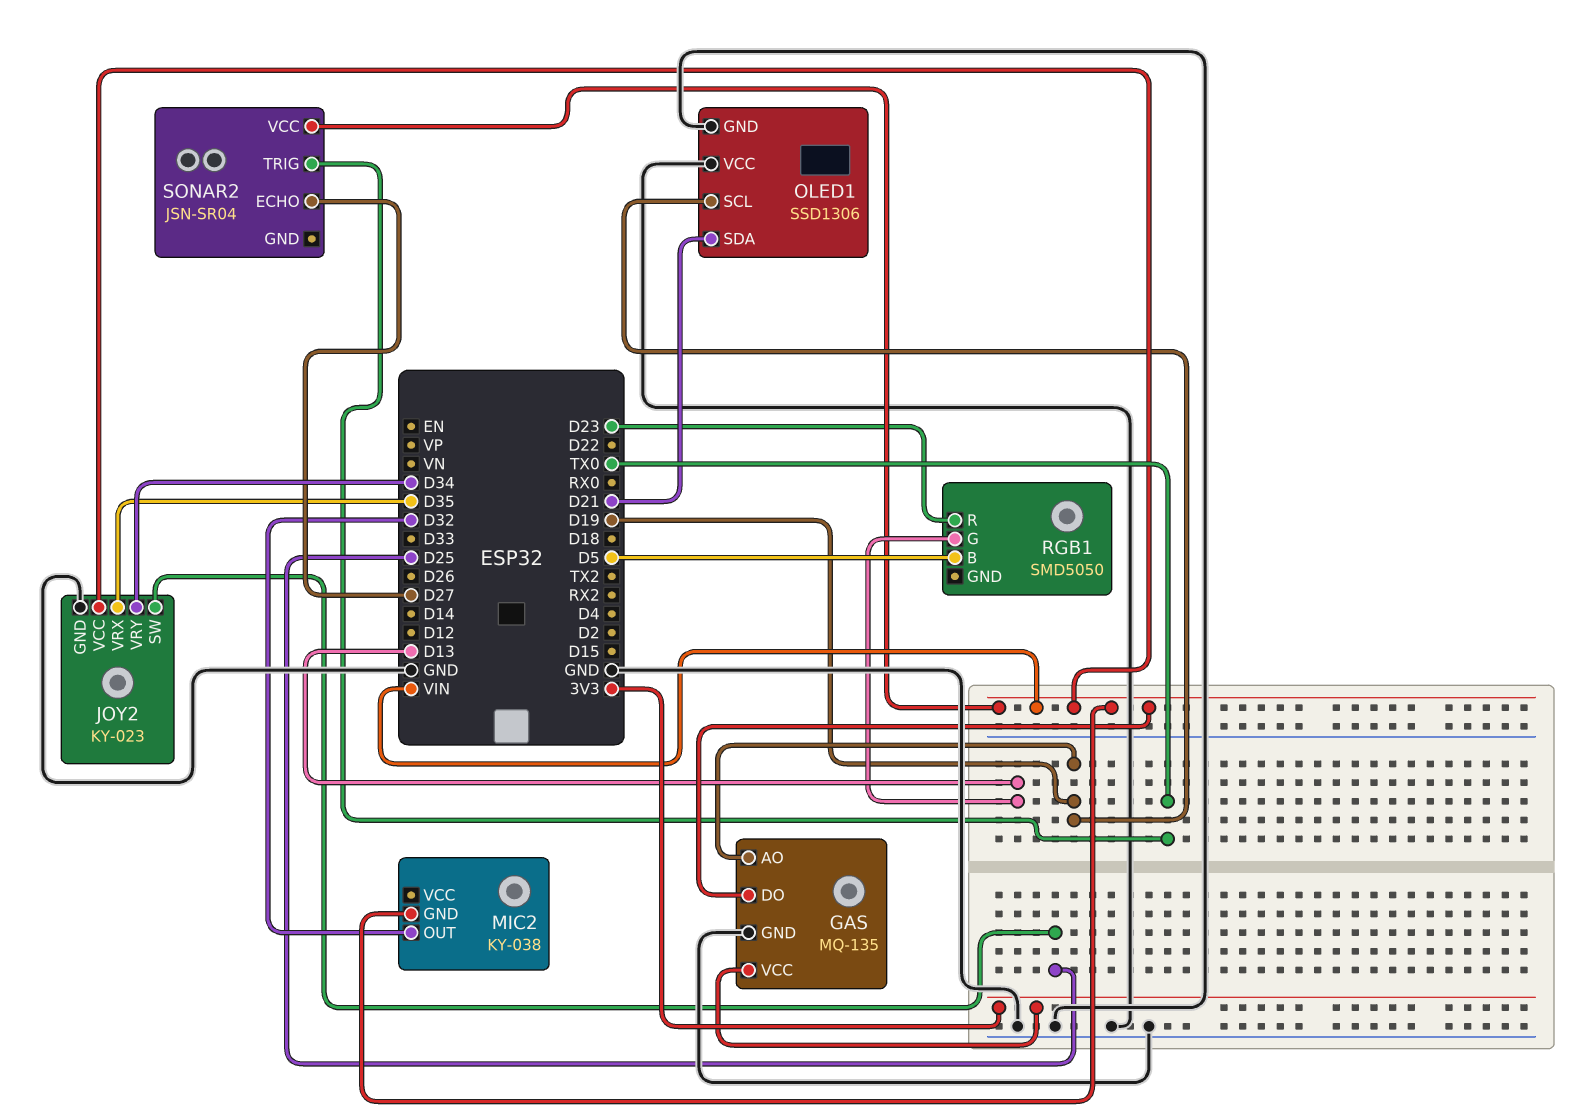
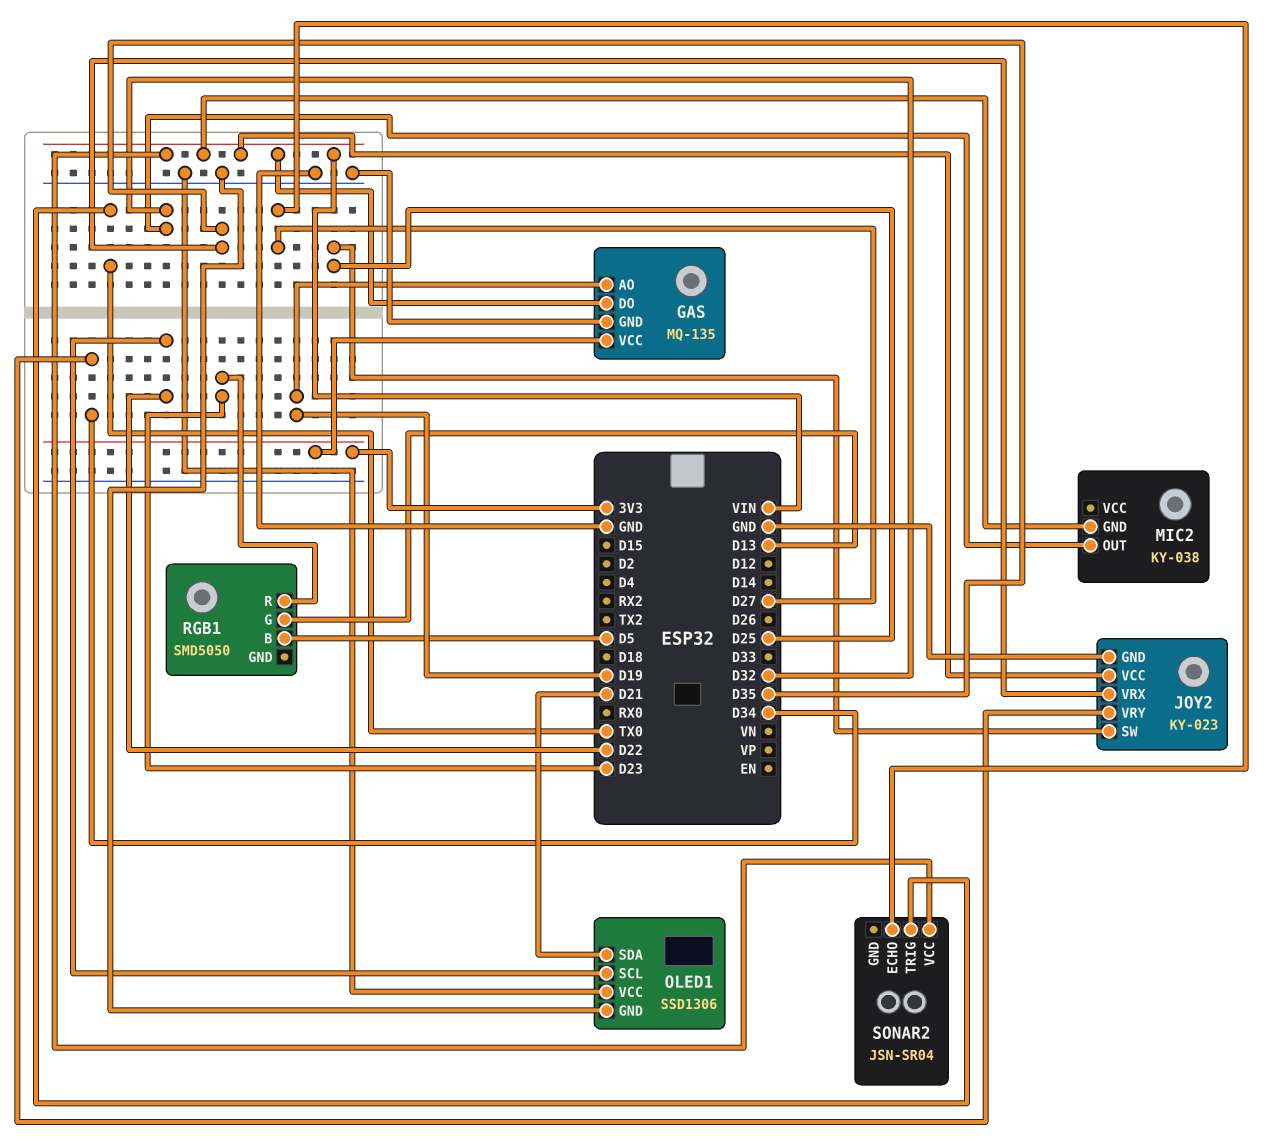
OLED1 pin SCL: D19 -> D22

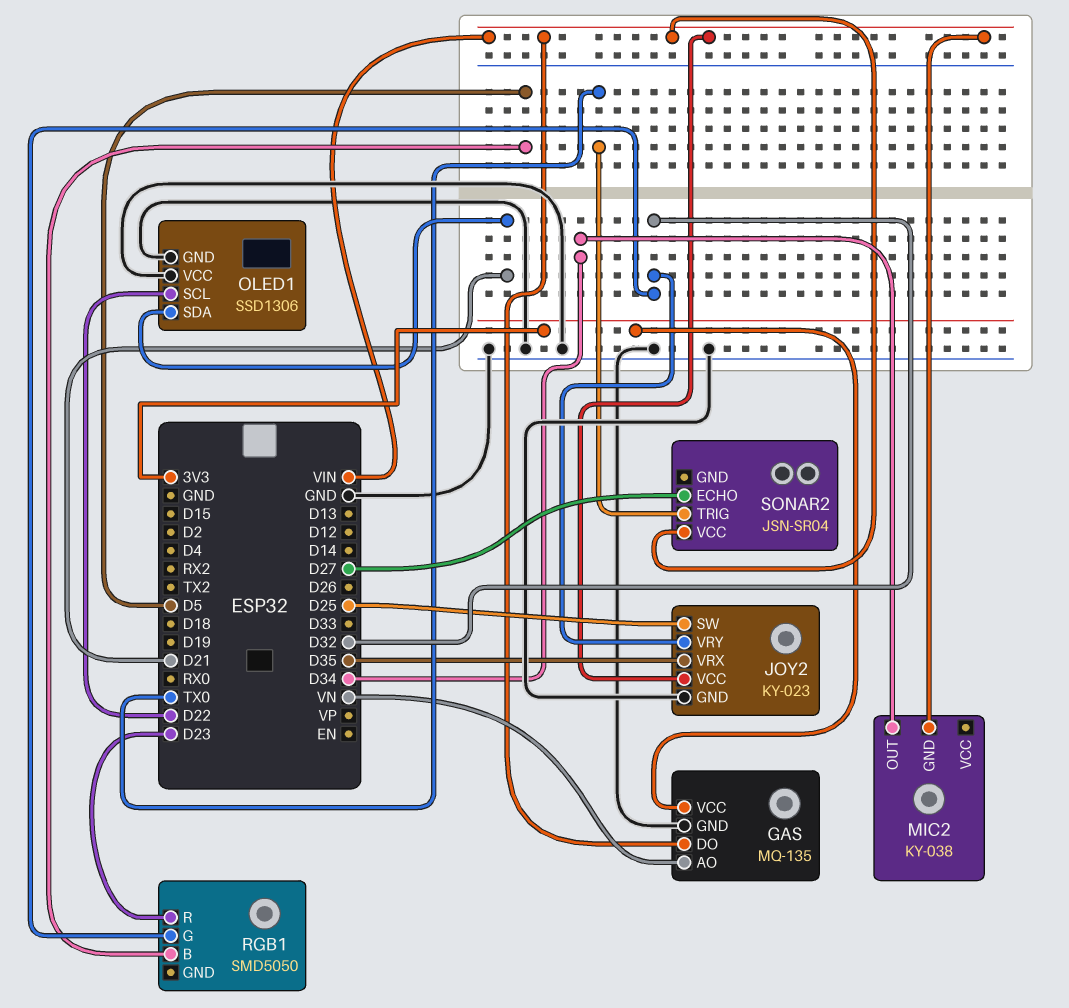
GAS pin AO: D19 -> VN
JOY2 pin VRY: D34 -> D32
MIC2 pin OUT: D32 -> D34
RGB1 pin G: D13 -> D32

